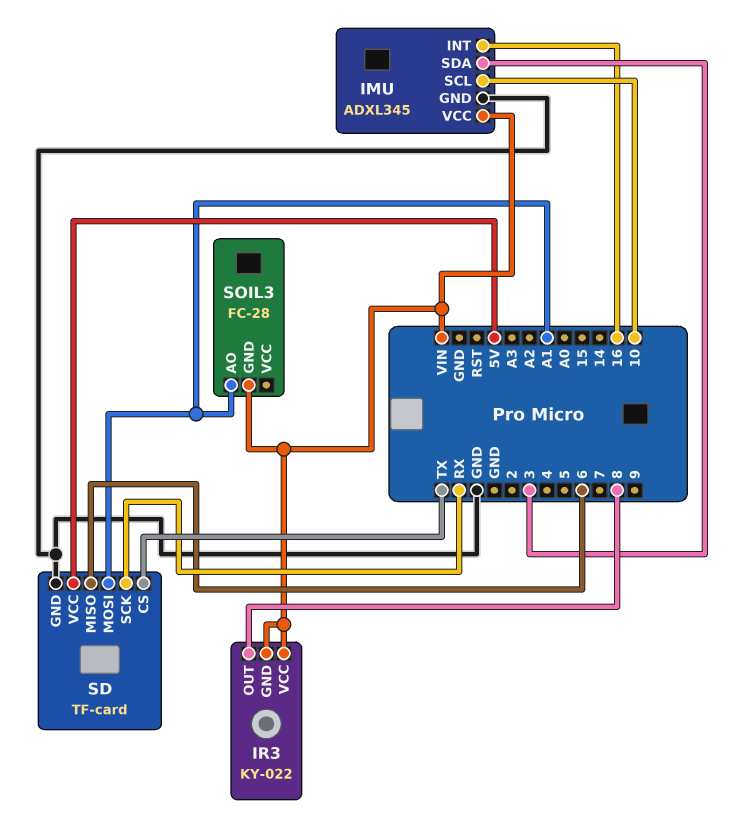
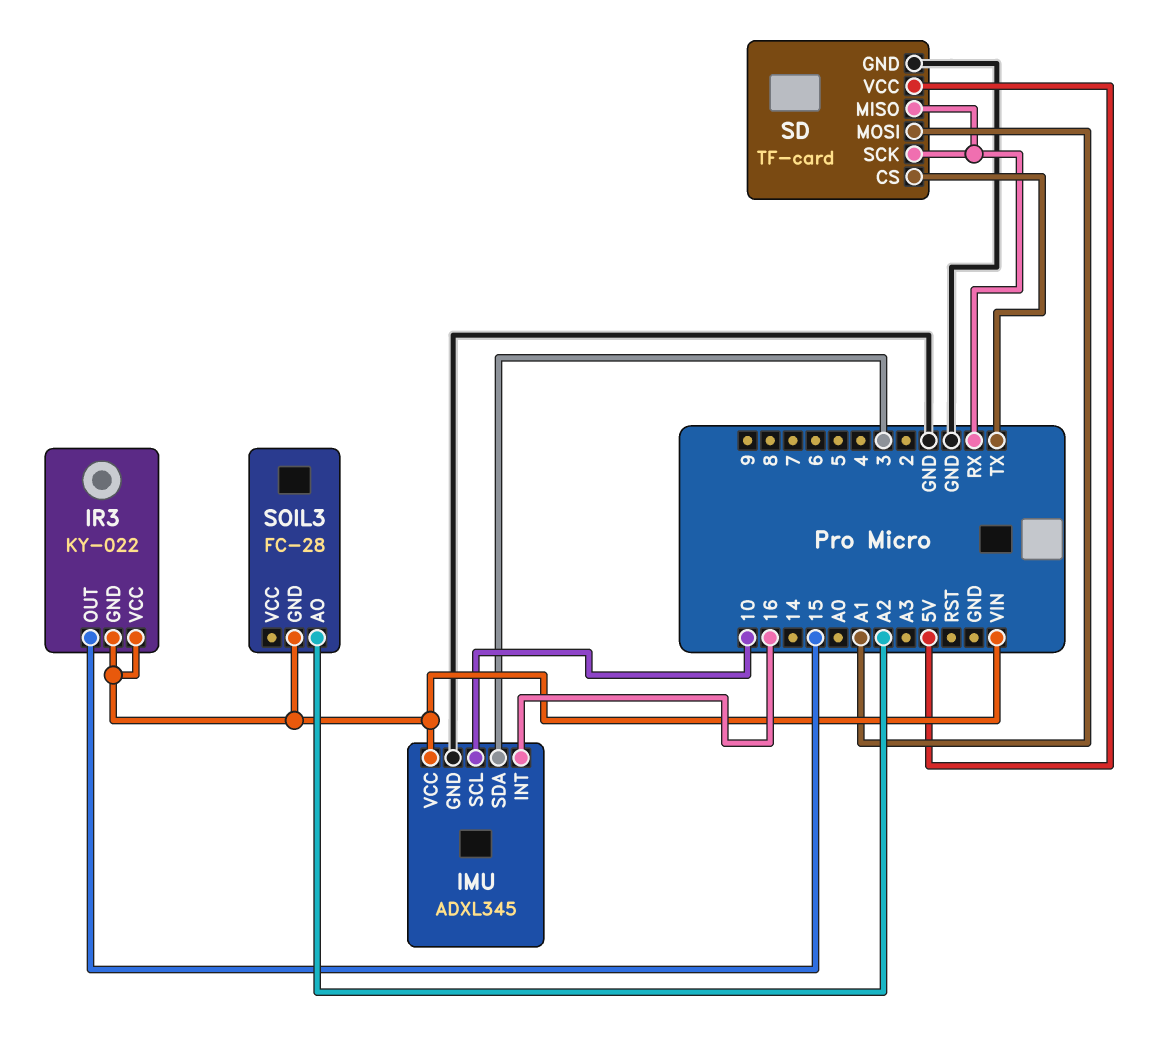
IR3 pin OUT: 8 -> 15
SD pin MISO: 6 -> RX
SOIL3 pin AO: A1 -> A2

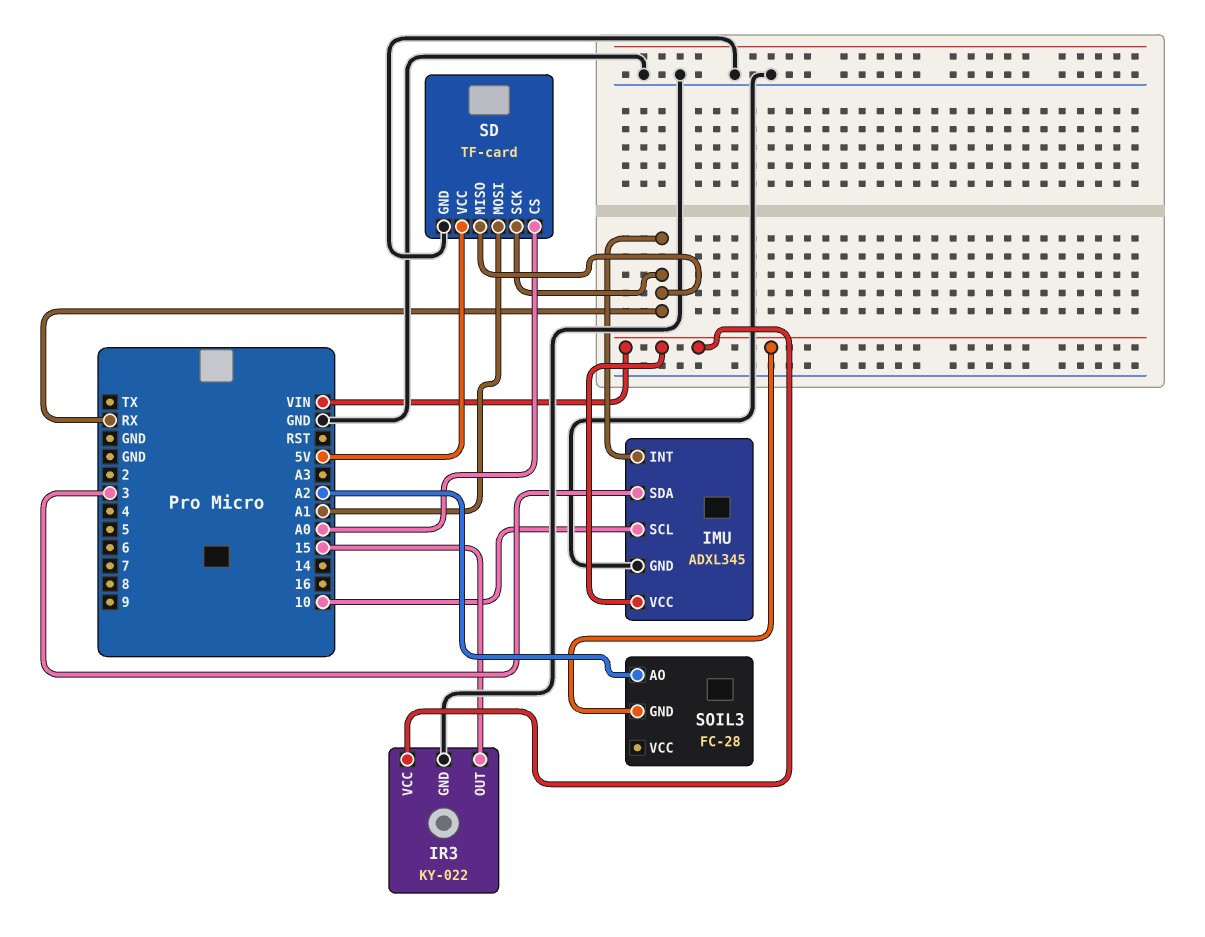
IMU pin INT: 16 -> RX
IR3 pin GND: VIN -> GND
SD pin CS: TX -> A0

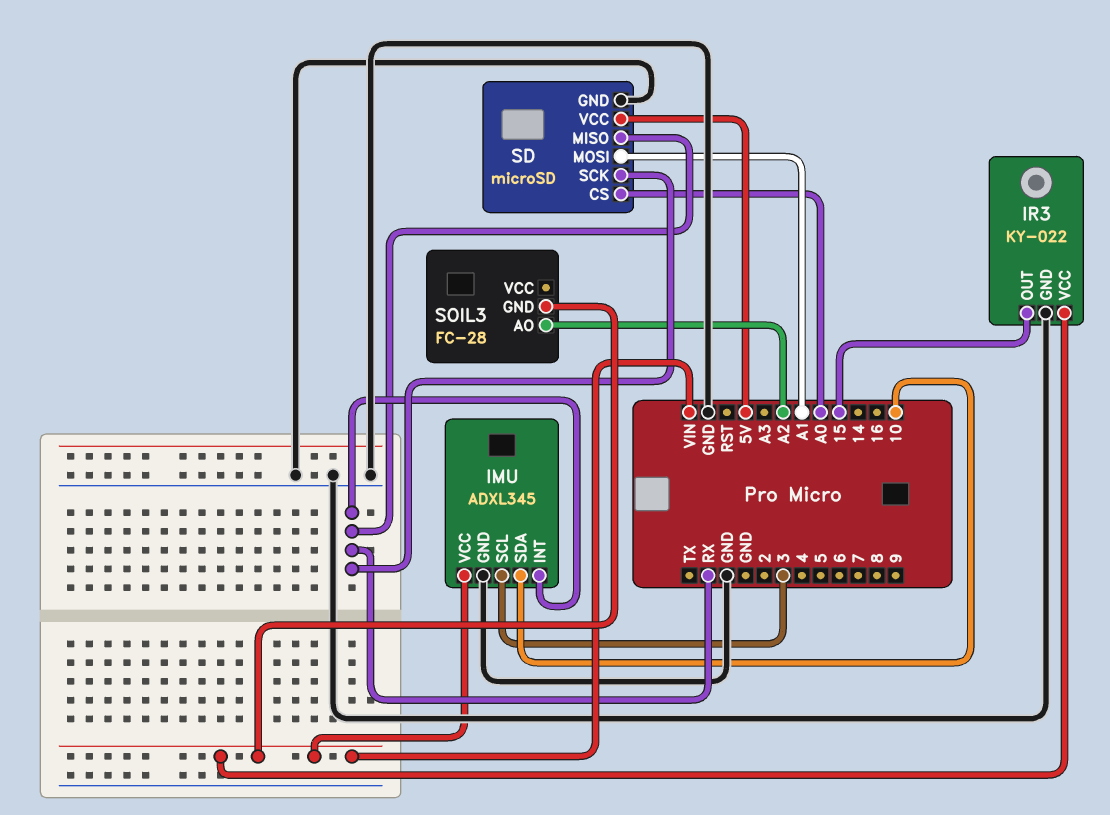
IMU pin SCL: 10 -> 3
IMU pin SDA: 3 -> 10
SD: TF-card -> microSD

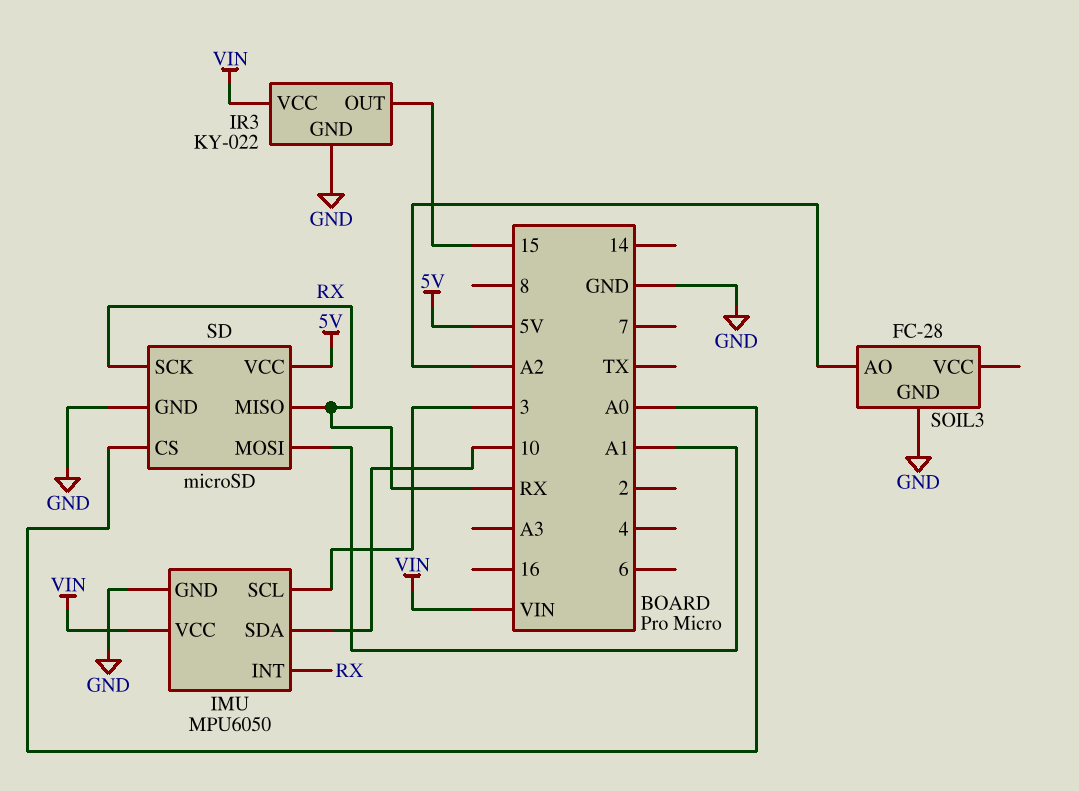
IMU: ADXL345 -> MPU6050
SOIL3 pin GND: VIN -> GND

